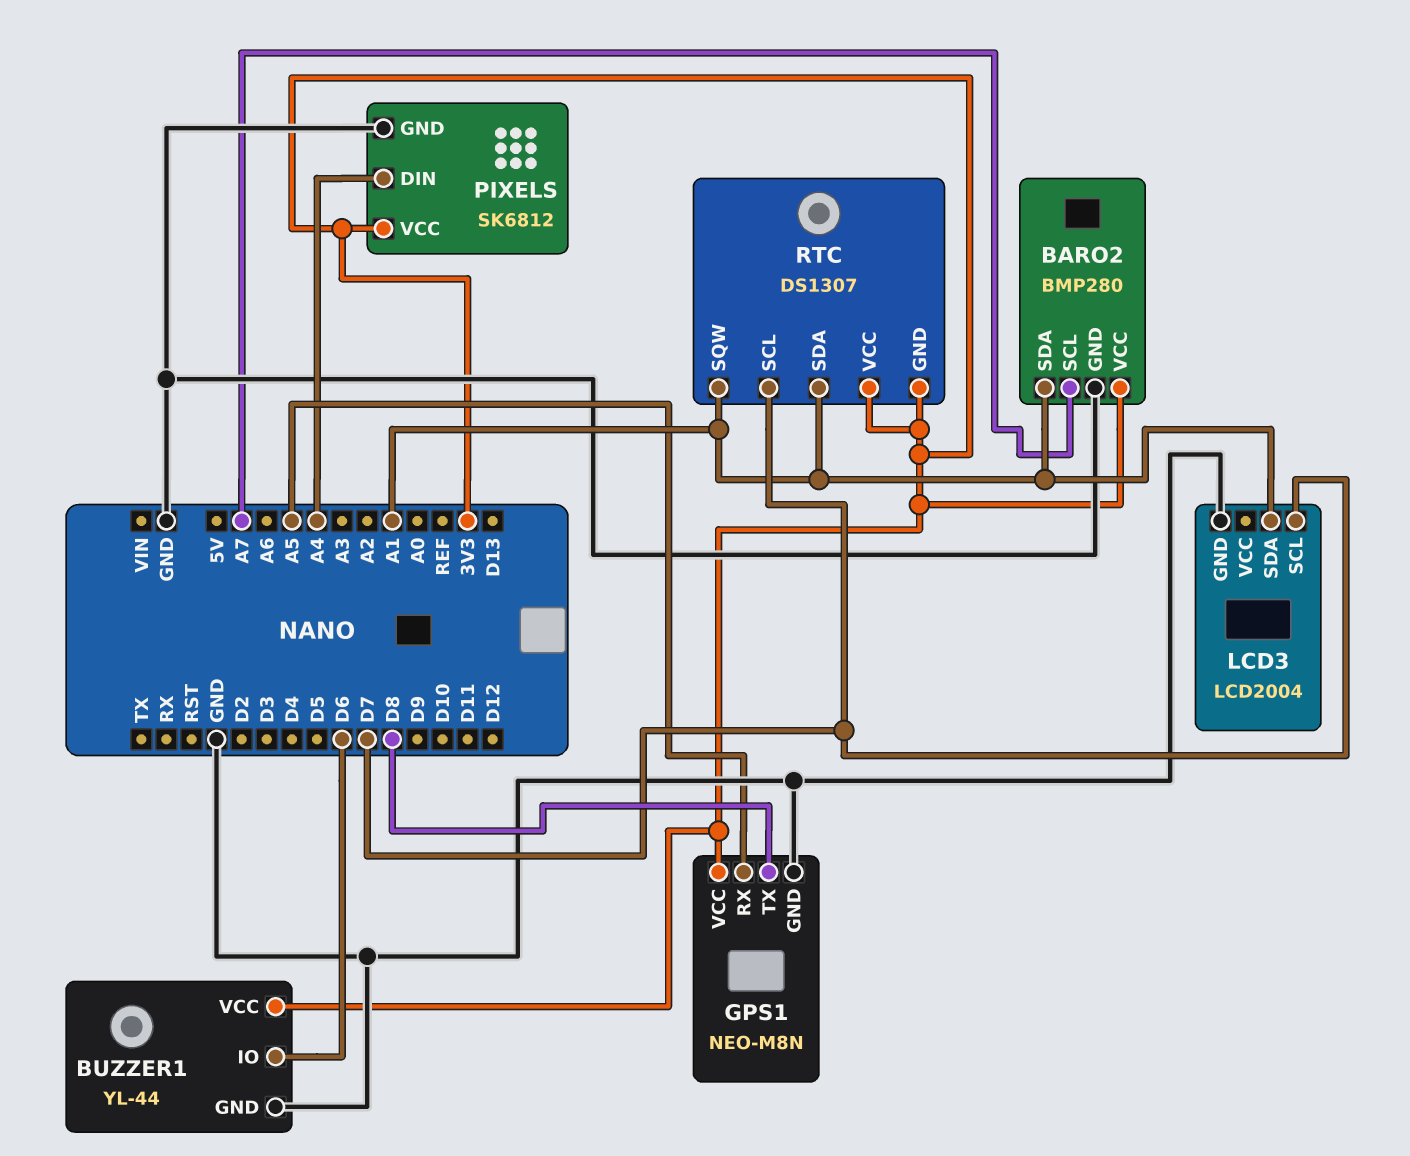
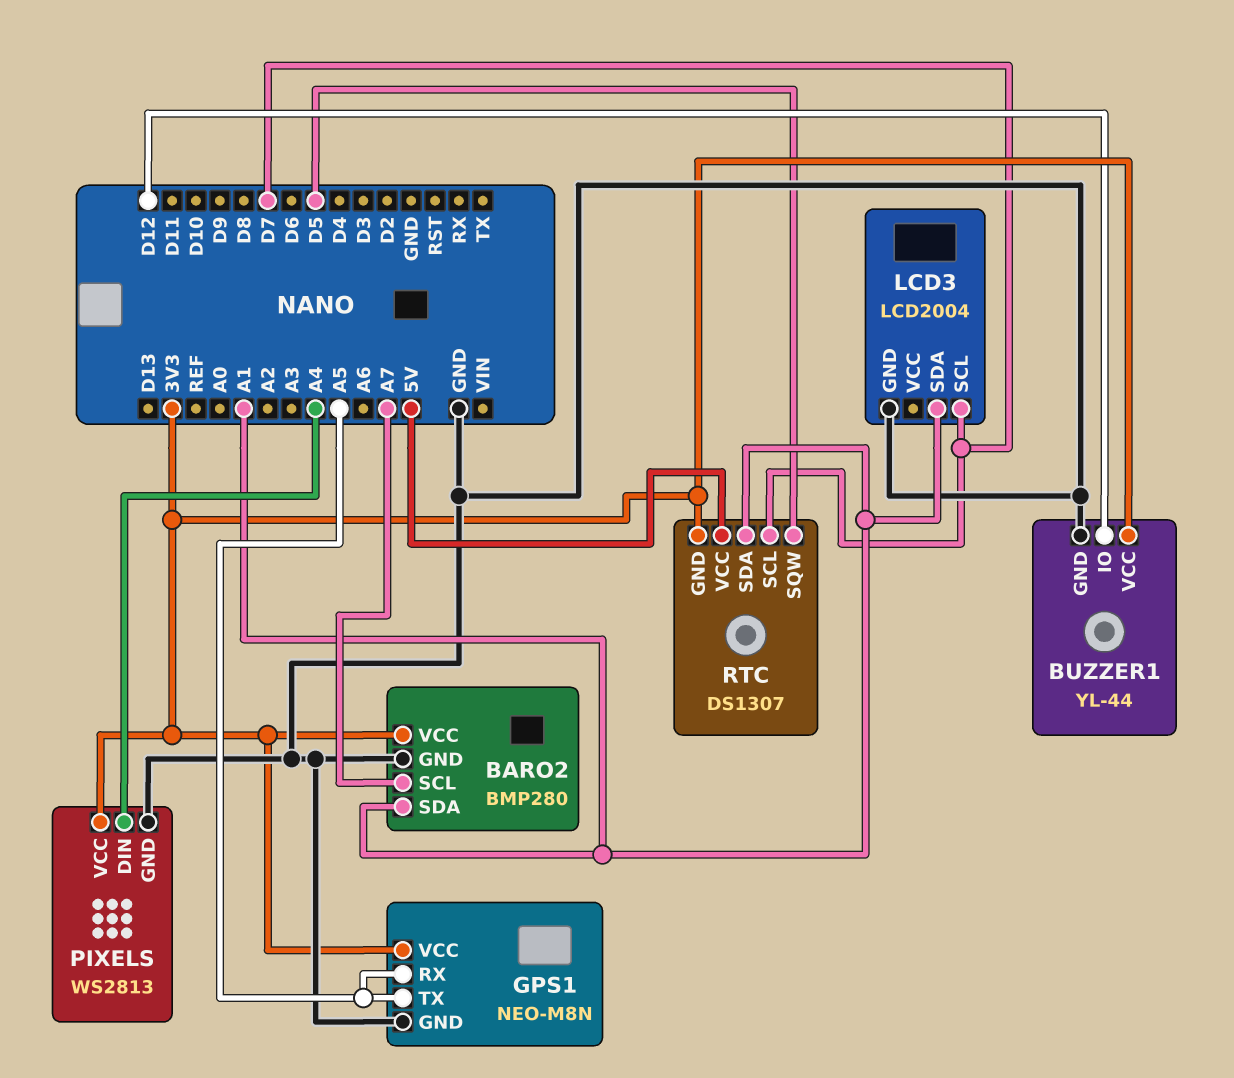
BUZZER1 pin IO: D6 -> D12
GPS1 pin TX: D8 -> A5
PIXELS: SK6812 -> WS2813
RTC pin SQW: A1 -> D5
RTC pin VCC: 3V3 -> 5V

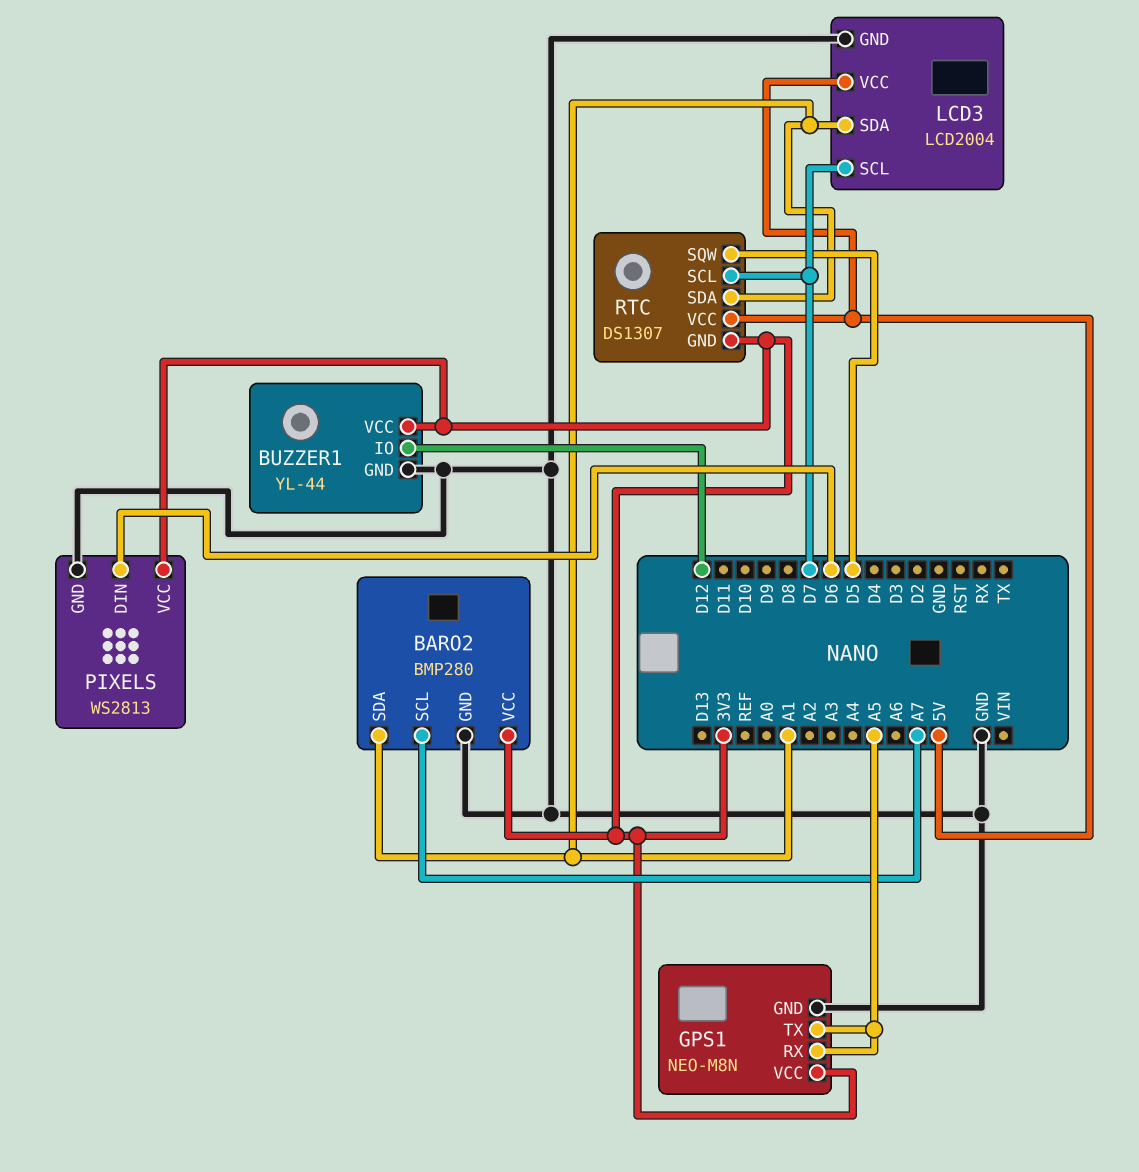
LCD3 pin VCC: none -> 5V
PIXELS pin DIN: A4 -> D6

